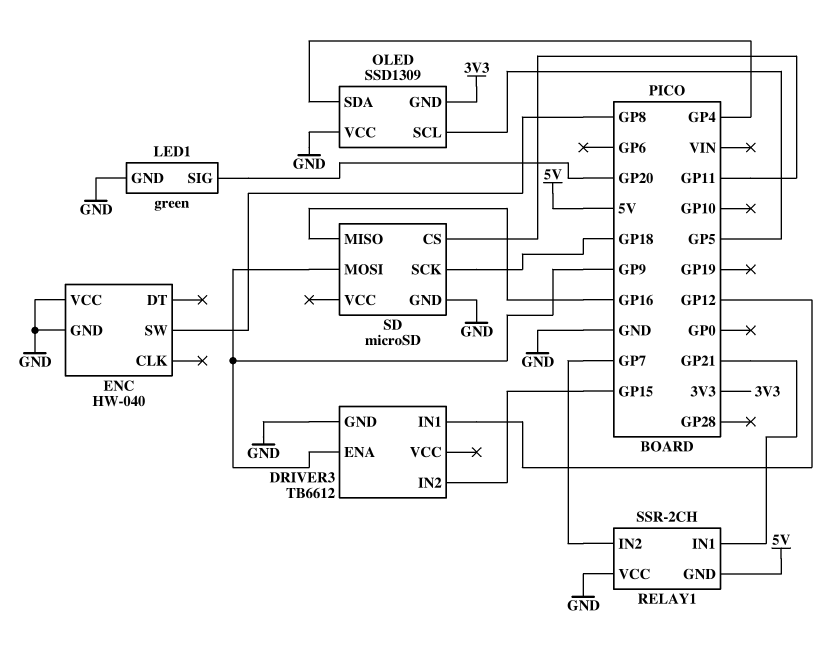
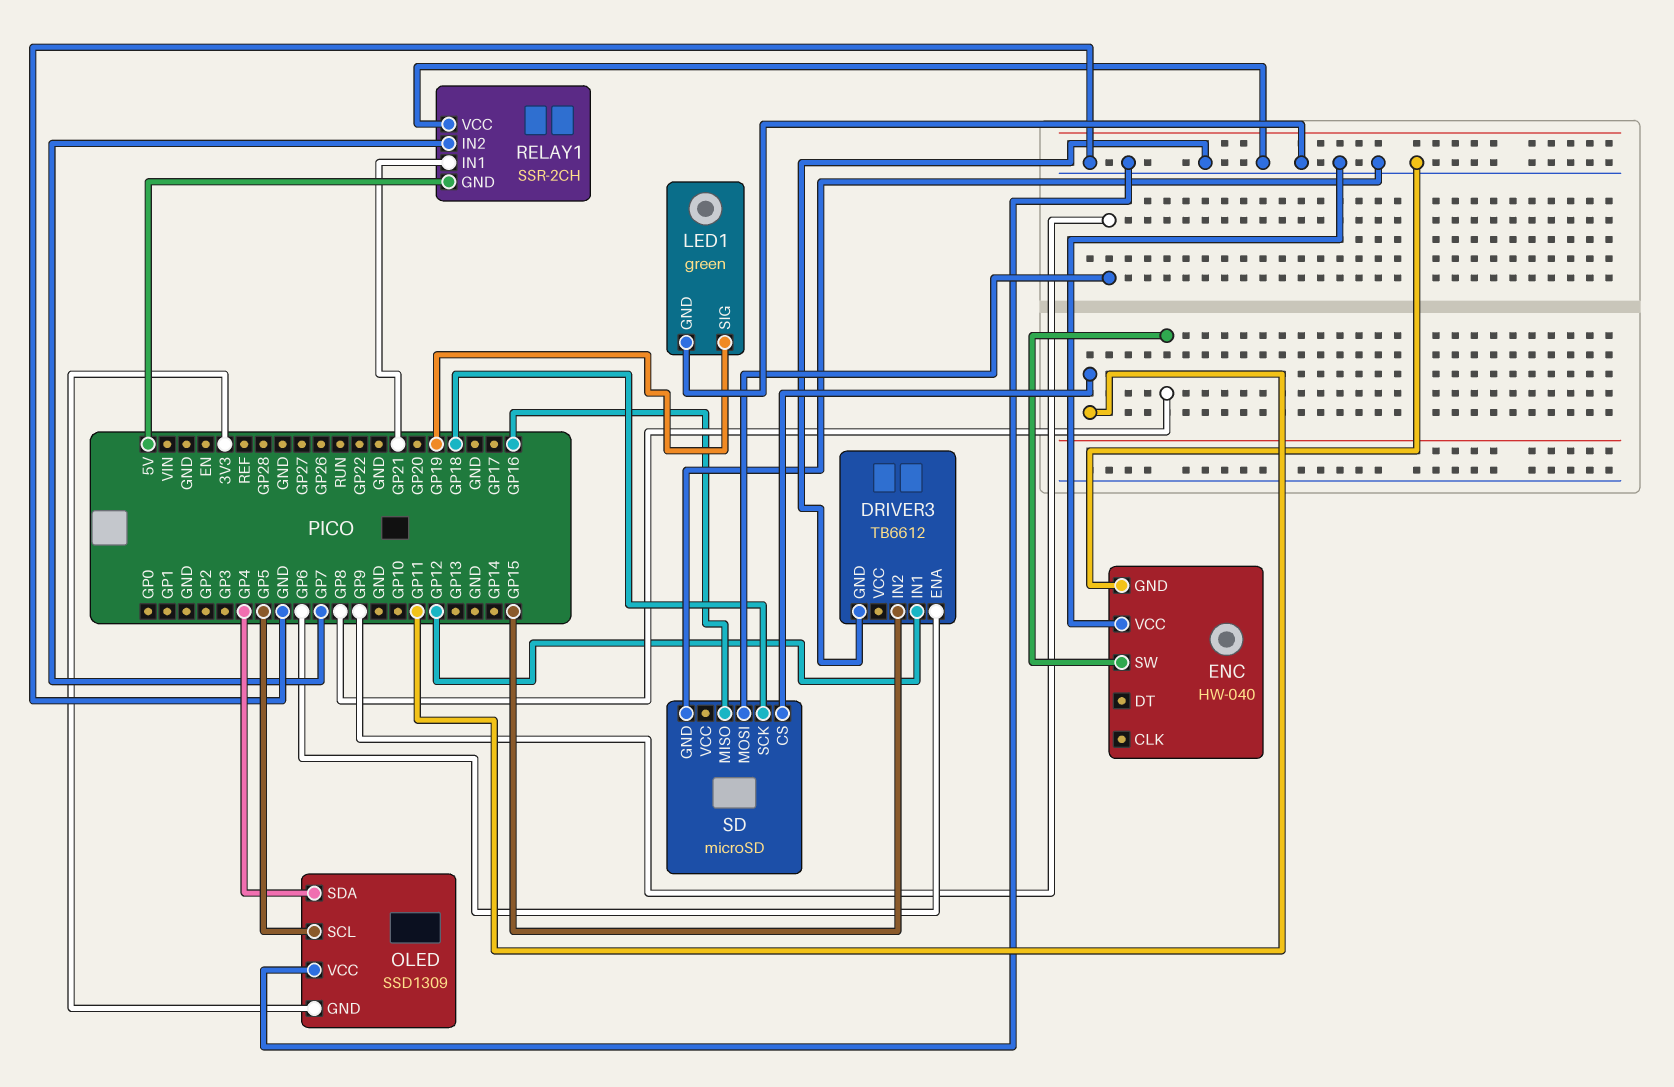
DRIVER3 pin ENA: GP9 -> GP6
LED1 pin SIG: GP20 -> GP19

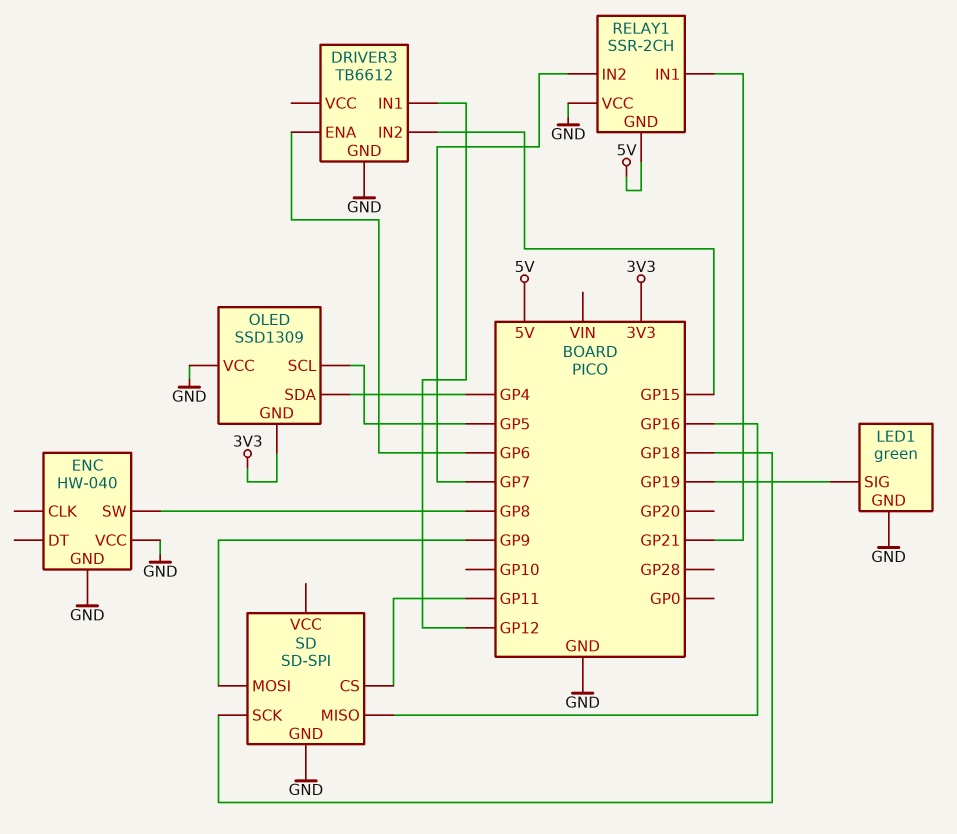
SD: microSD -> SD-SPI

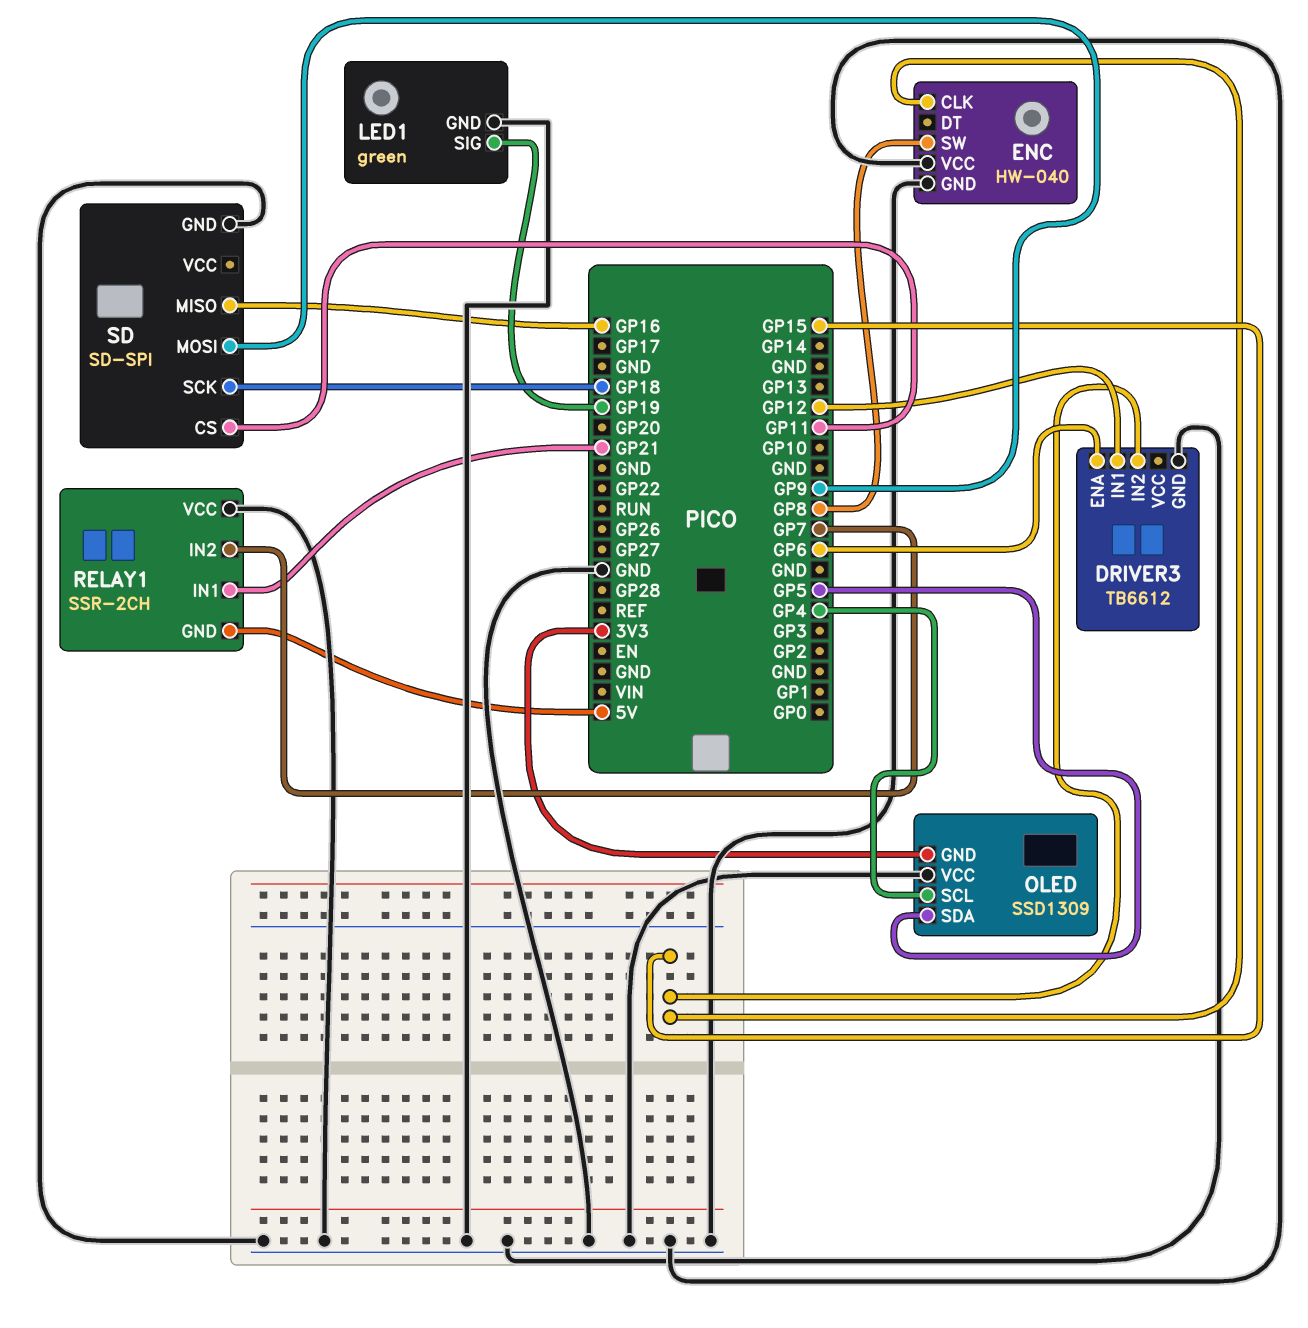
ENC pin CLK: none -> GP15
OLED pin SCL: GP5 -> GP4
OLED pin SDA: GP4 -> GP5

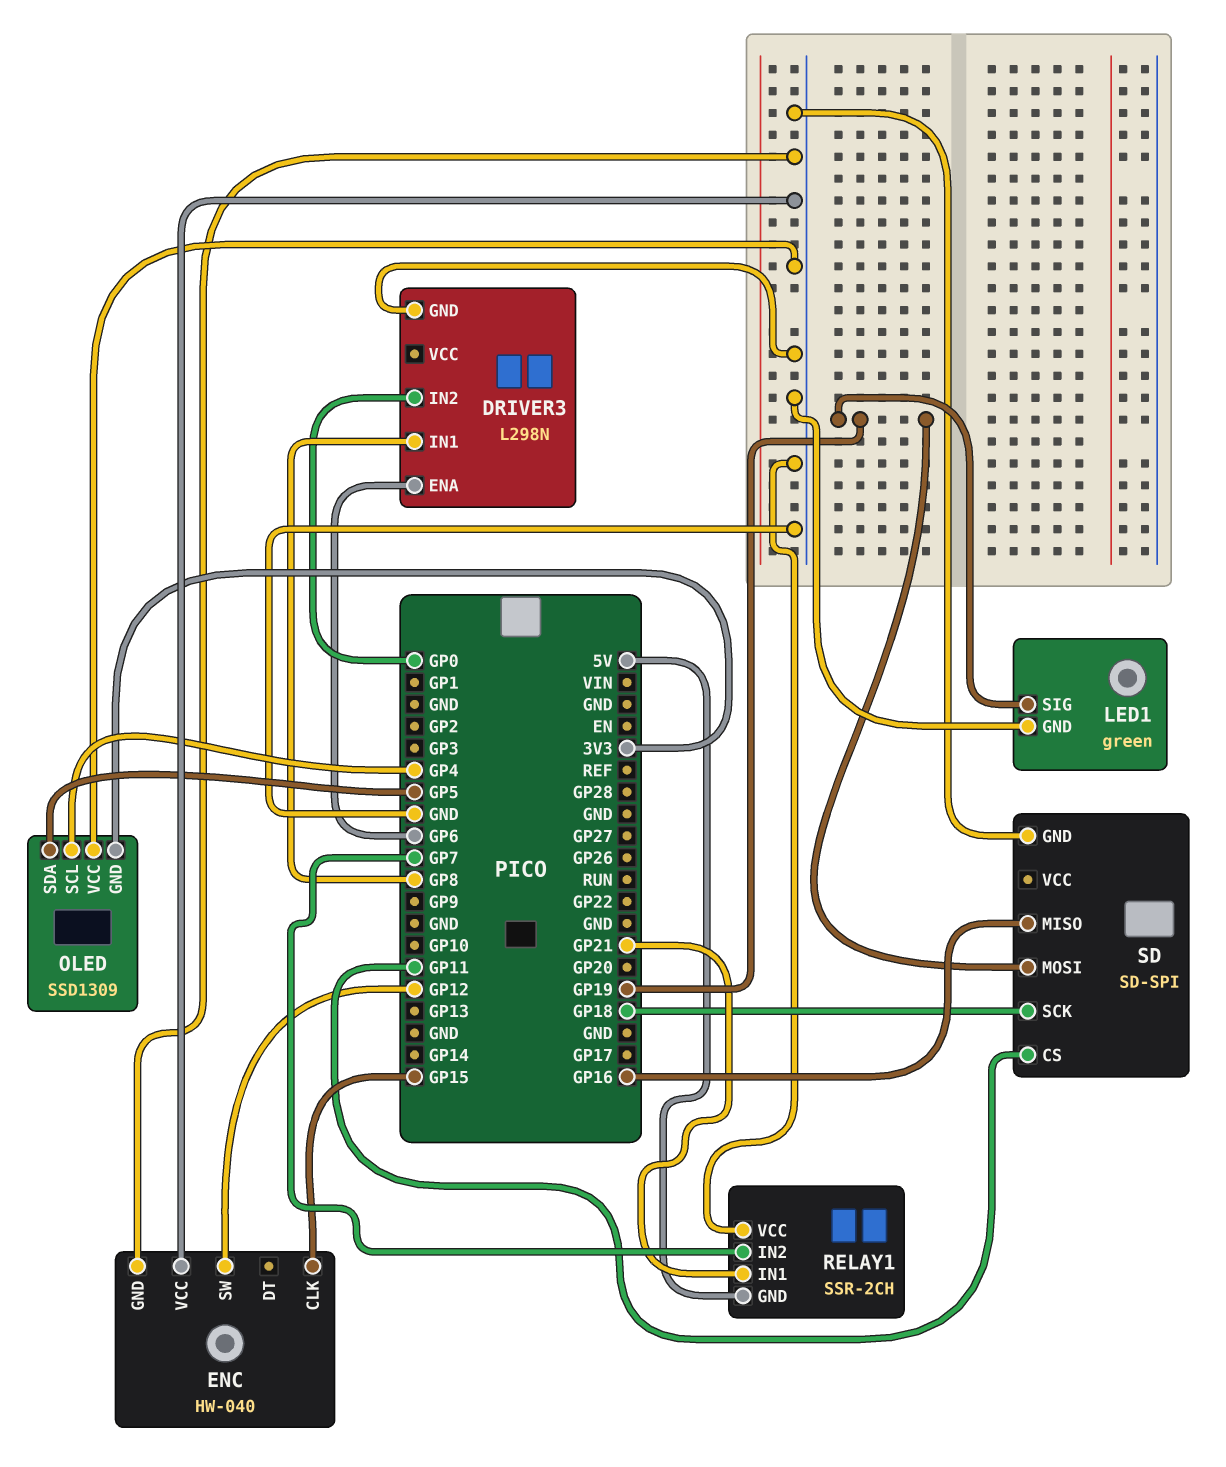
DRIVER3: TB6612 -> L298N
DRIVER3 pin IN1: GP12 -> GP8
DRIVER3 pin IN2: GP15 -> GP0
ENC pin SW: GP8 -> GP12
SD pin MOSI: GP9 -> GP19

